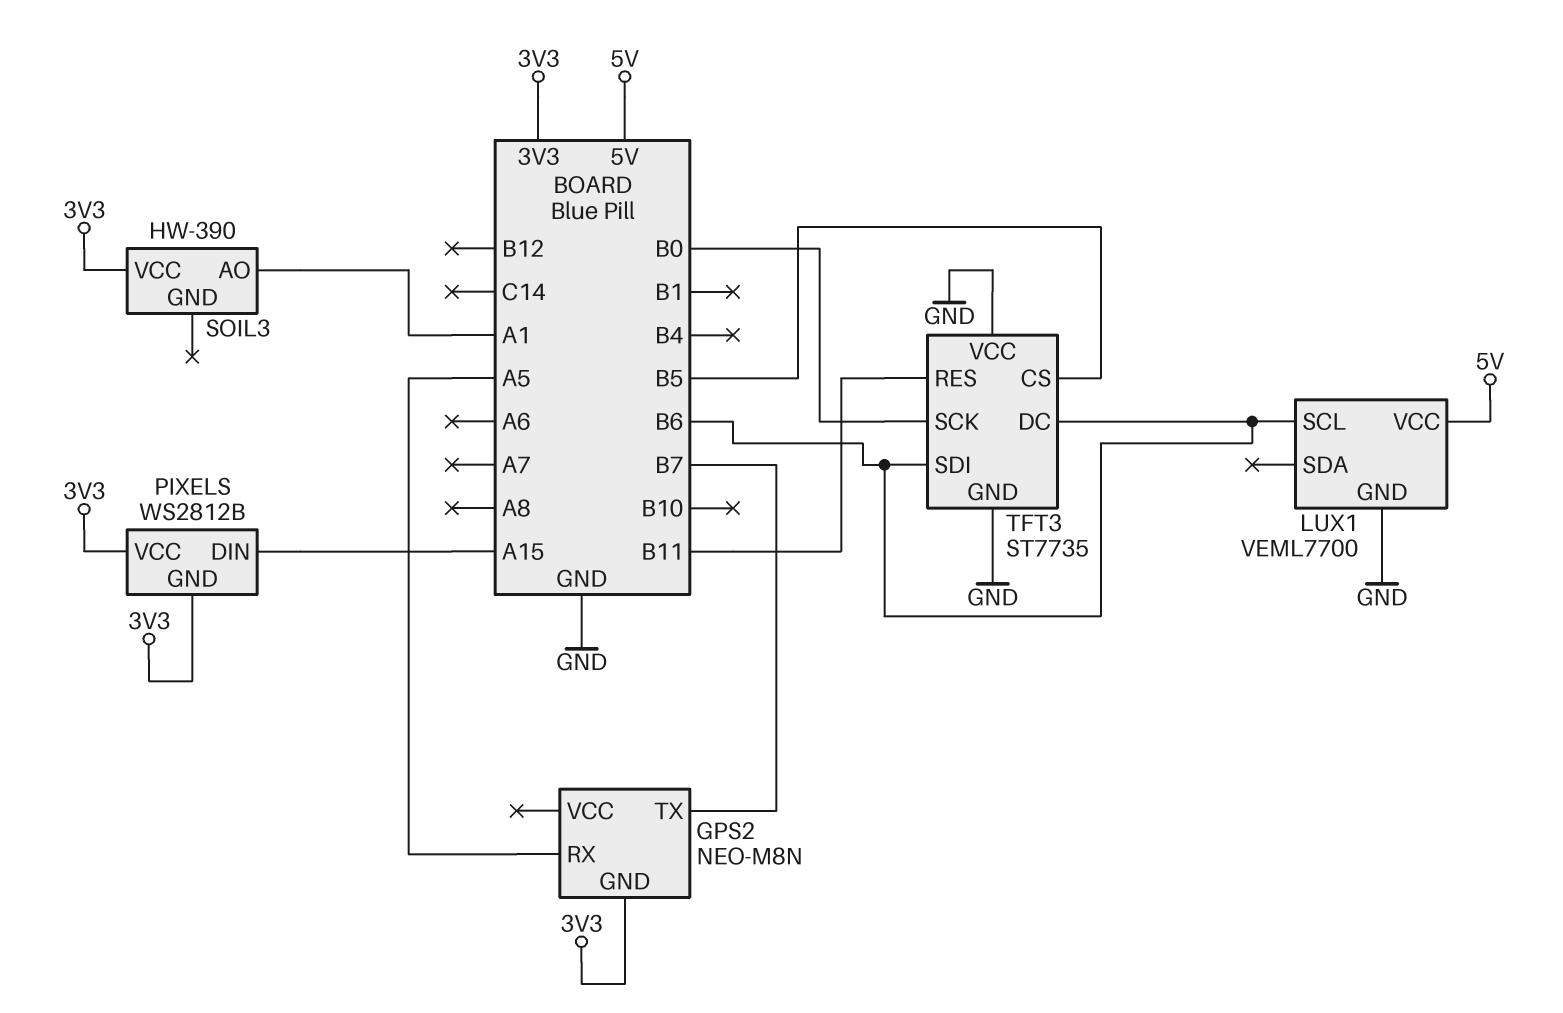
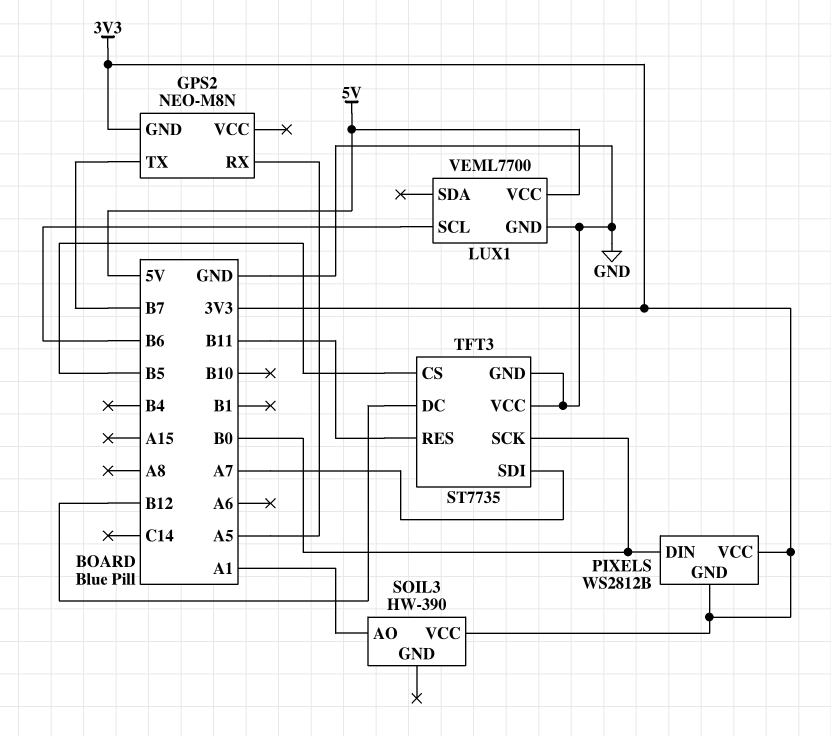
PIXELS pin DIN: A15 -> B0
TFT3 pin DC: B6 -> B12
TFT3 pin SDI: B6 -> A7

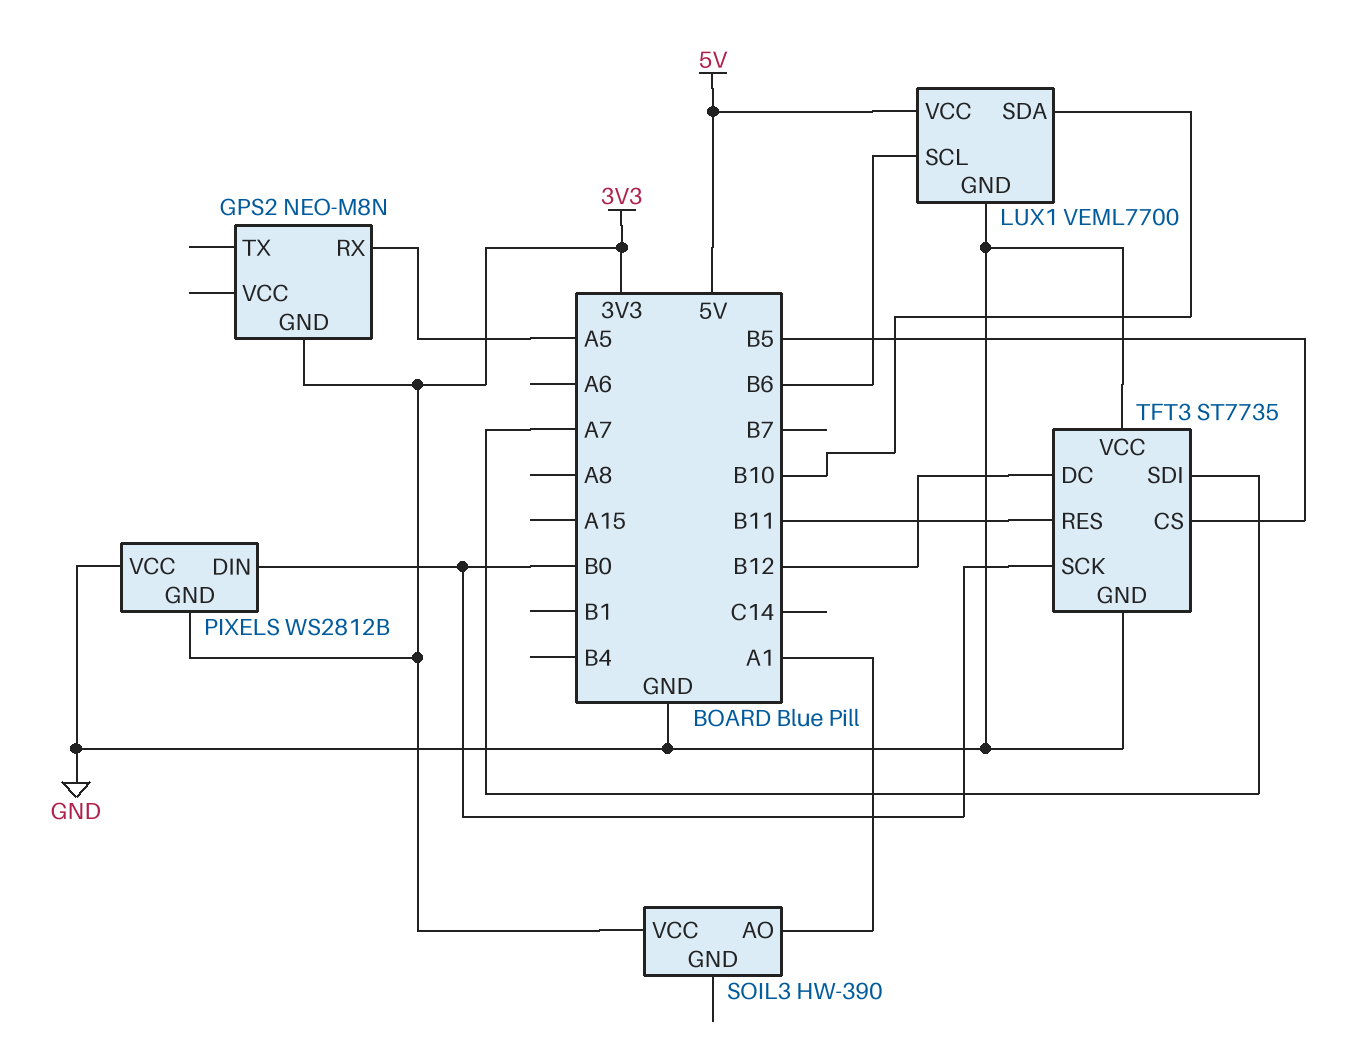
GPS2 pin TX: B7 -> none
LUX1 pin SDA: none -> B10
PIXELS pin VCC: 3V3 -> GND

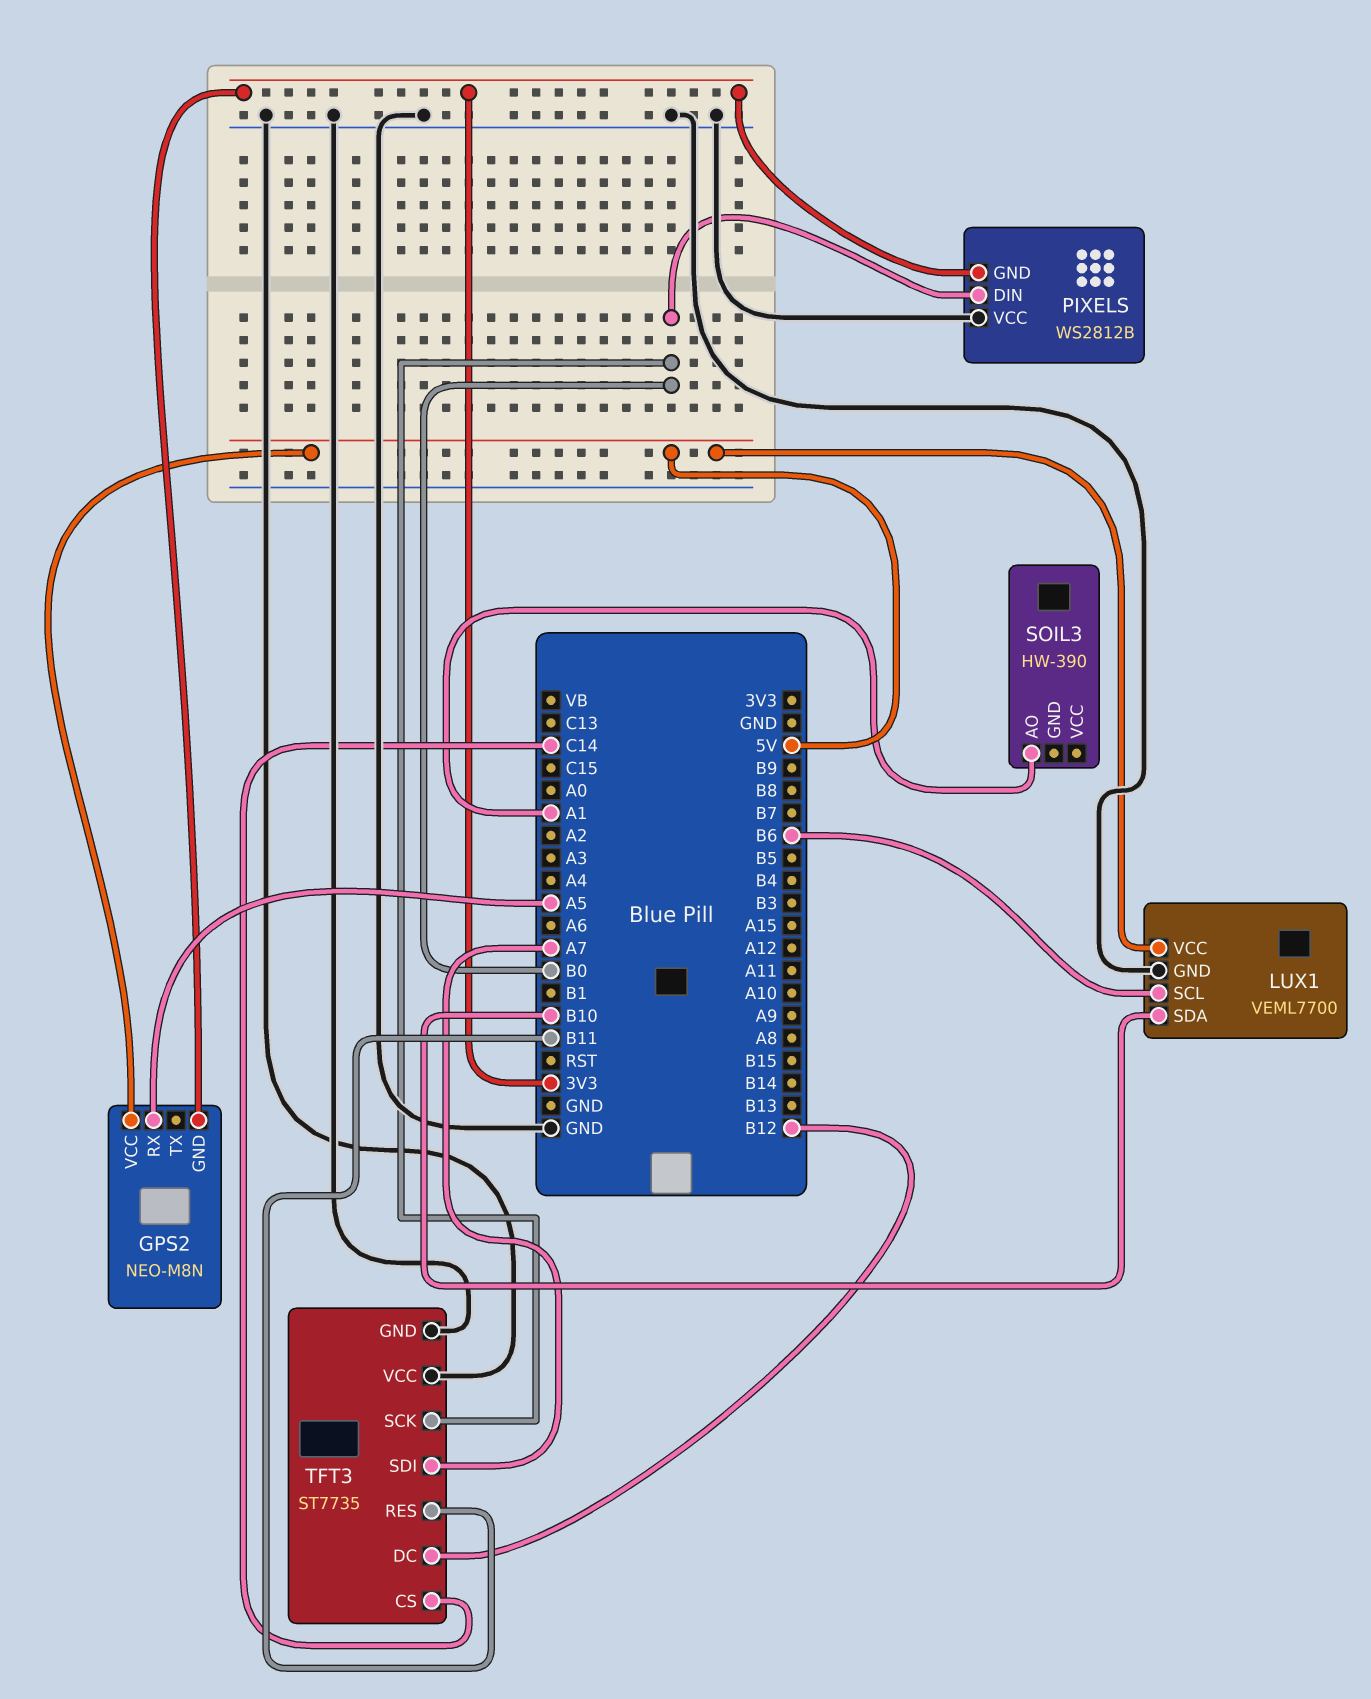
GPS2 pin VCC: none -> 5V
SOIL3 pin VCC: 3V3 -> none
TFT3 pin CS: B5 -> C14

